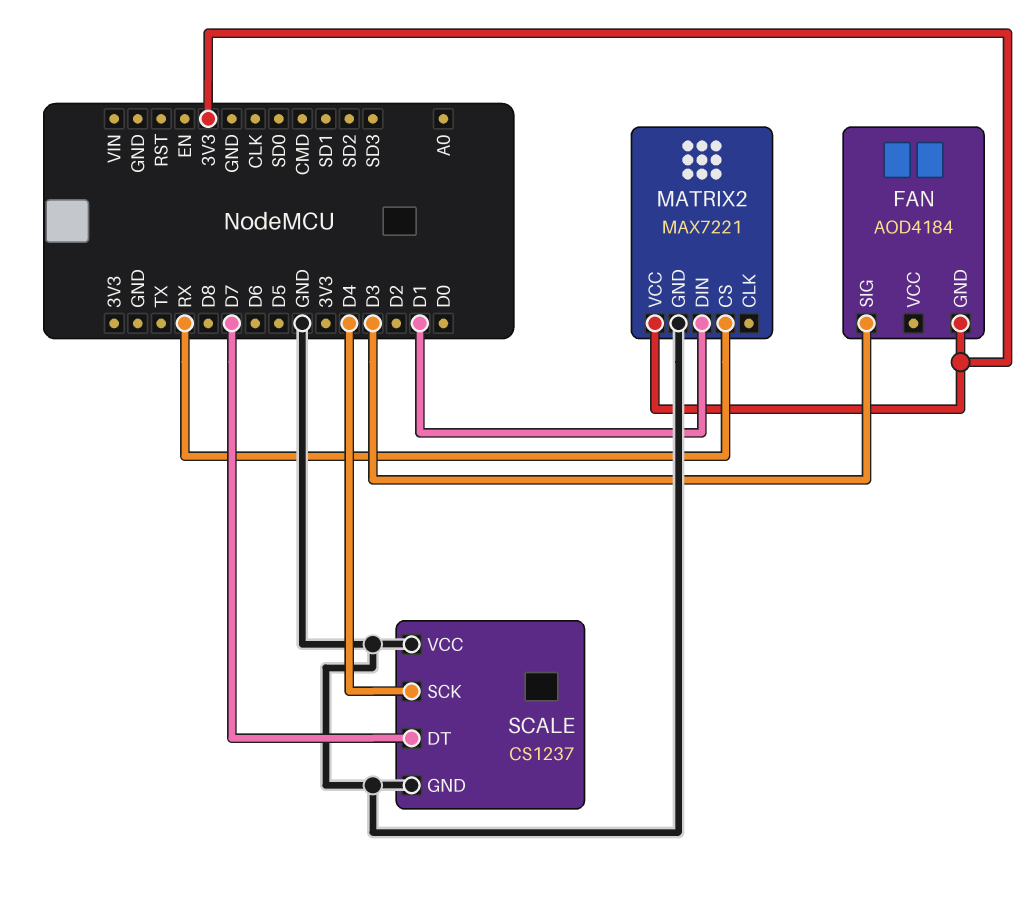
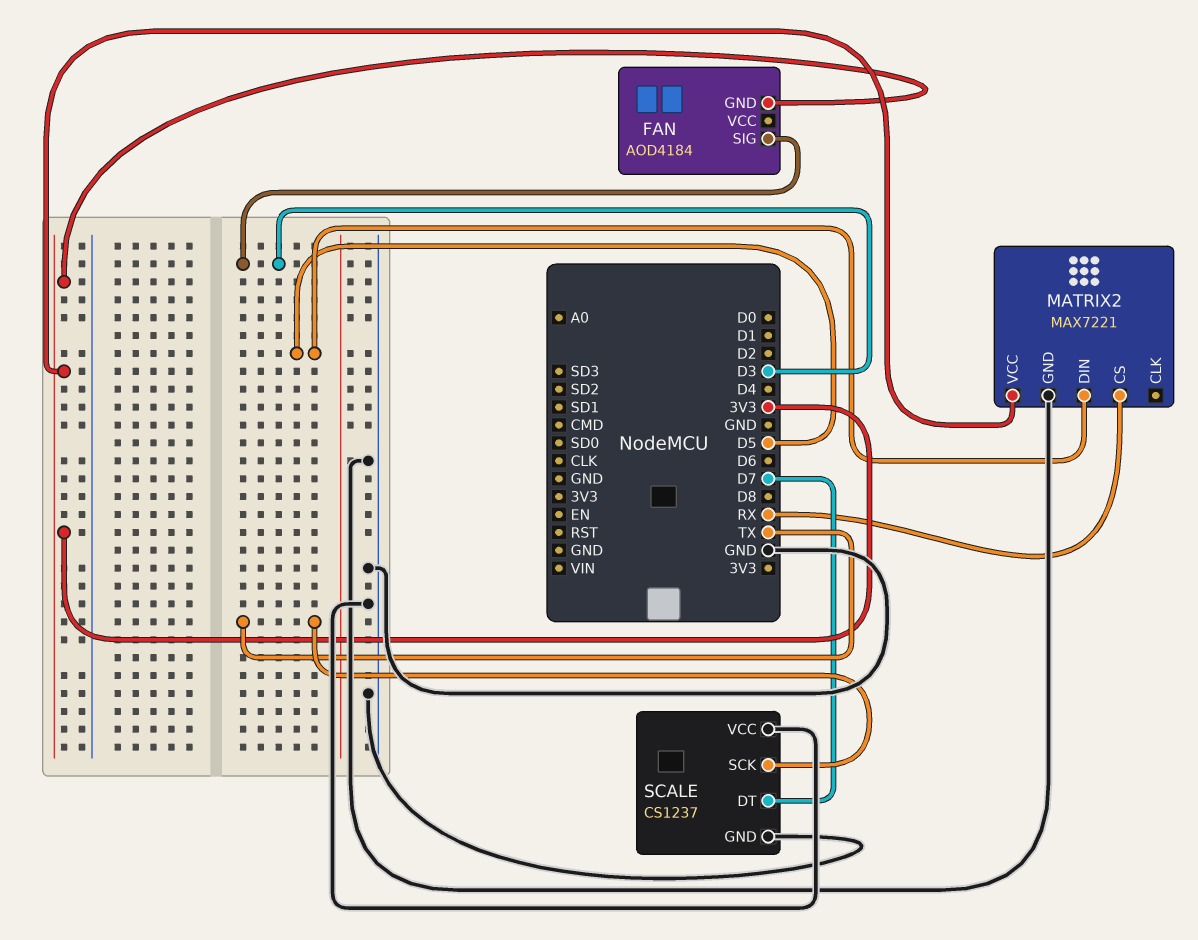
MATRIX2 pin DIN: D1 -> D5
SCALE pin SCK: D4 -> TX

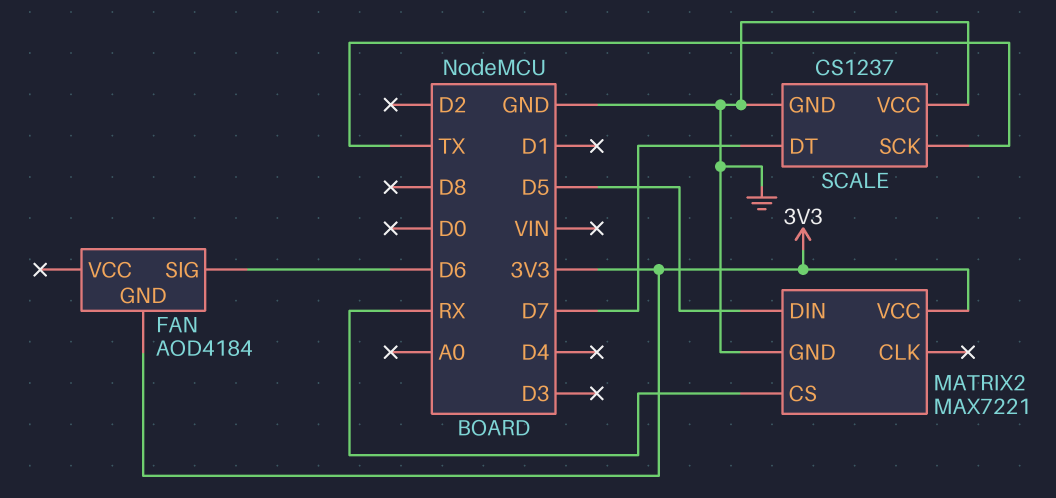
FAN pin SIG: D3 -> D6

